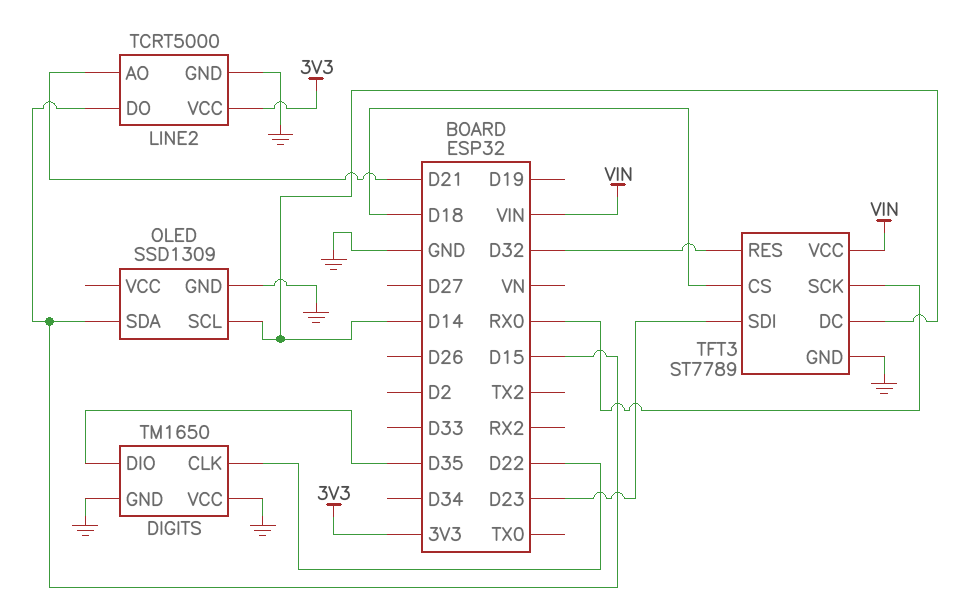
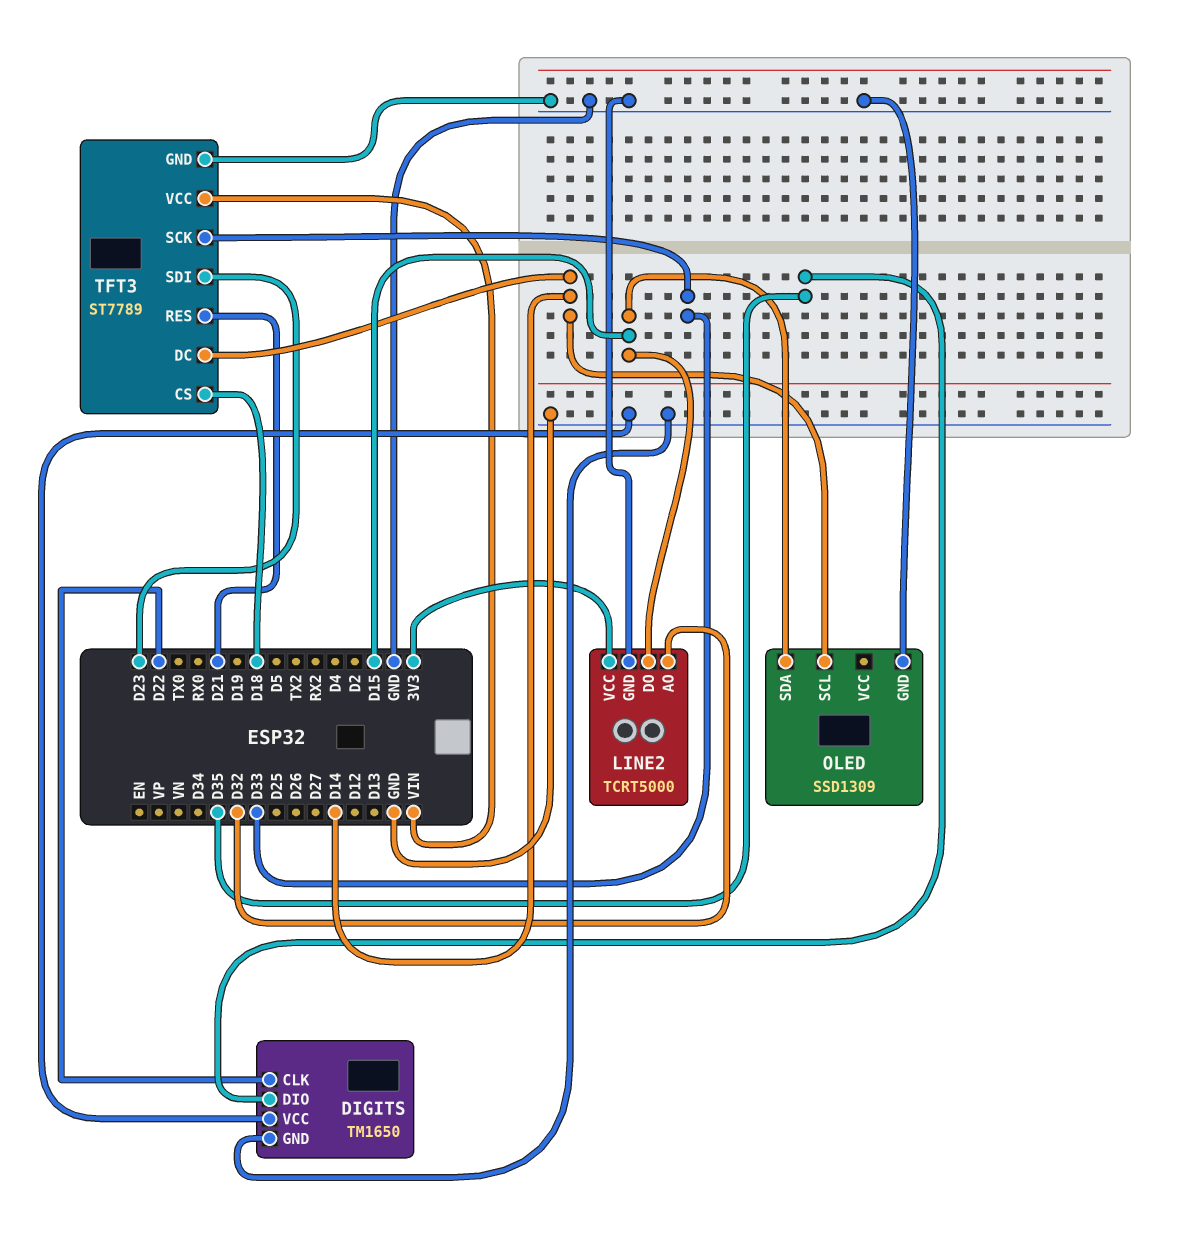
LINE2 pin AO: D21 -> D32
TFT3 pin RES: D32 -> D21
TFT3 pin SCK: RX0 -> D33

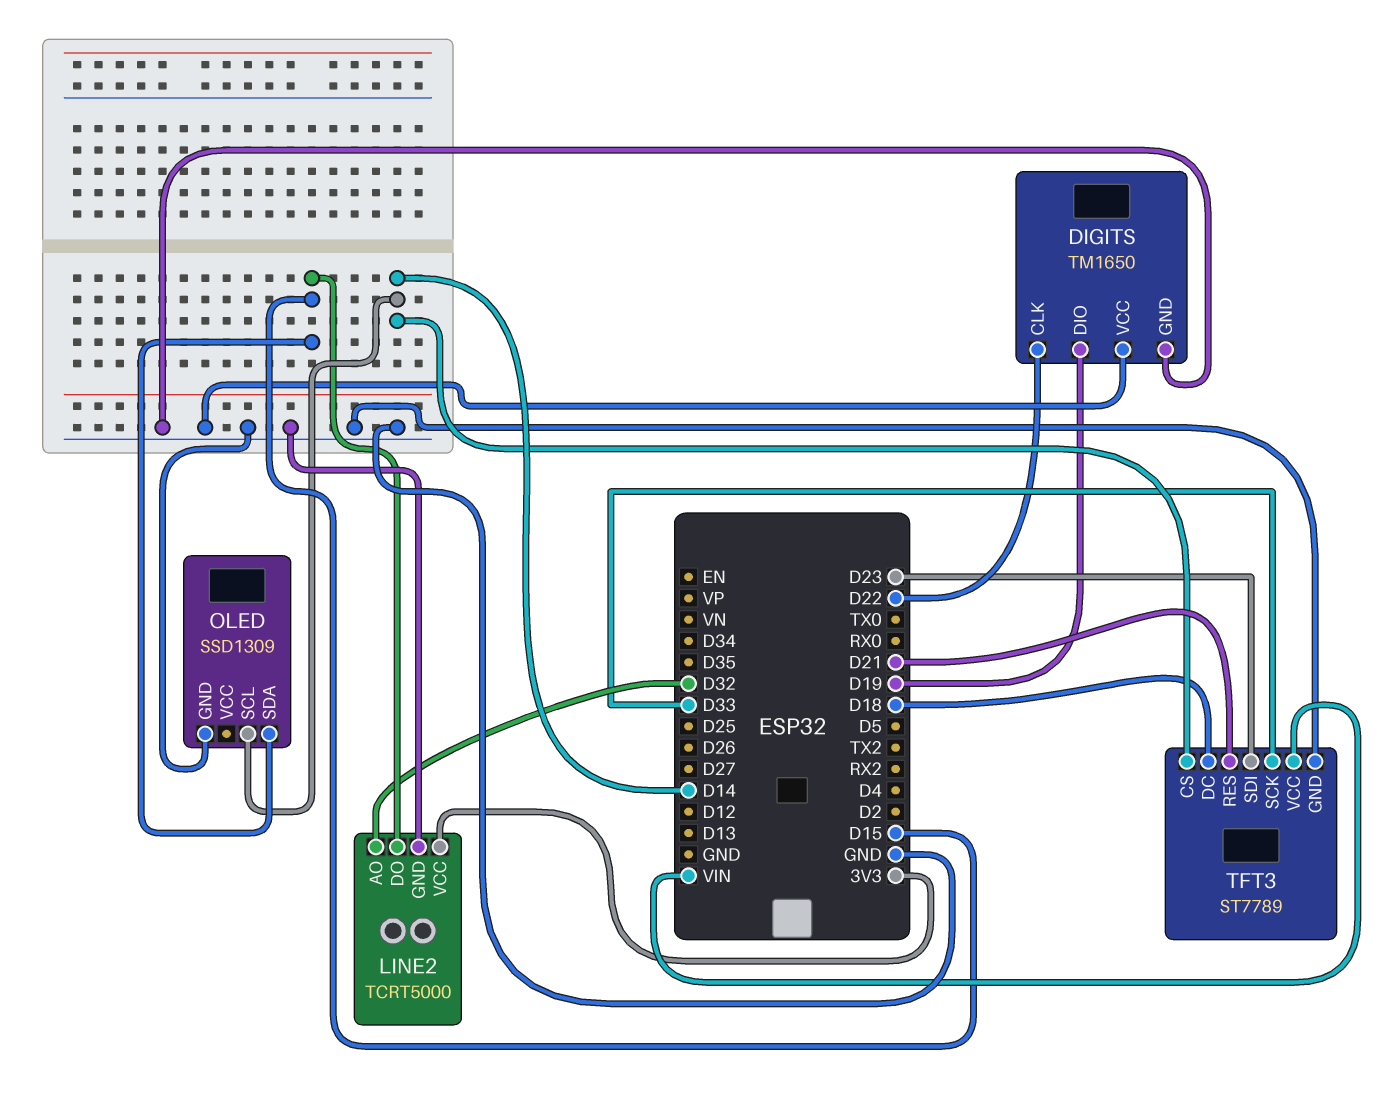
DIGITS pin DIO: D35 -> D19
TFT3 pin CS: D18 -> D14
TFT3 pin DC: D14 -> D18

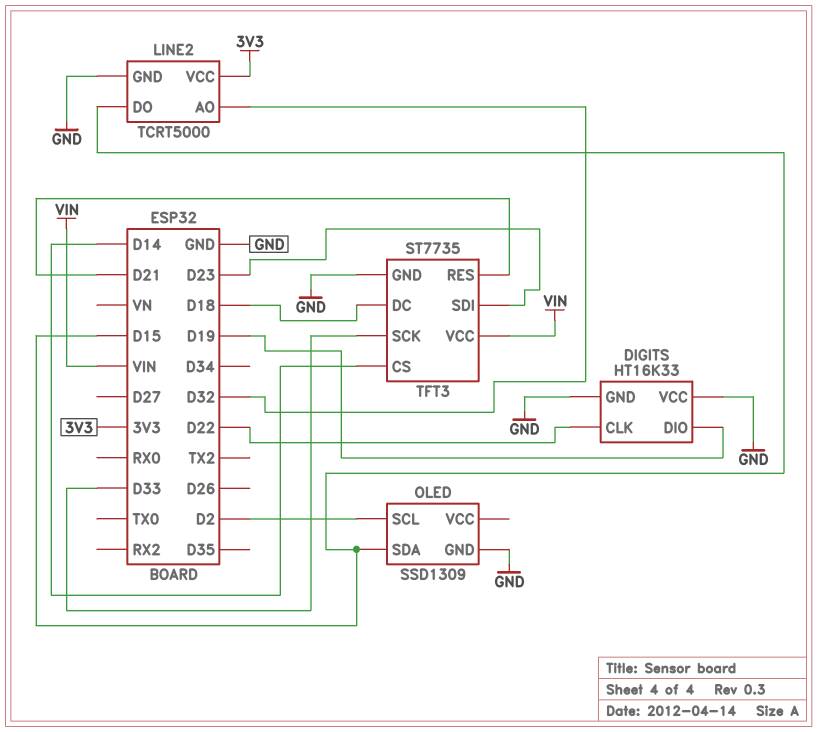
DIGITS: TM1650 -> HT16K33
OLED pin SCL: D14 -> D2
TFT3: ST7789 -> ST7735

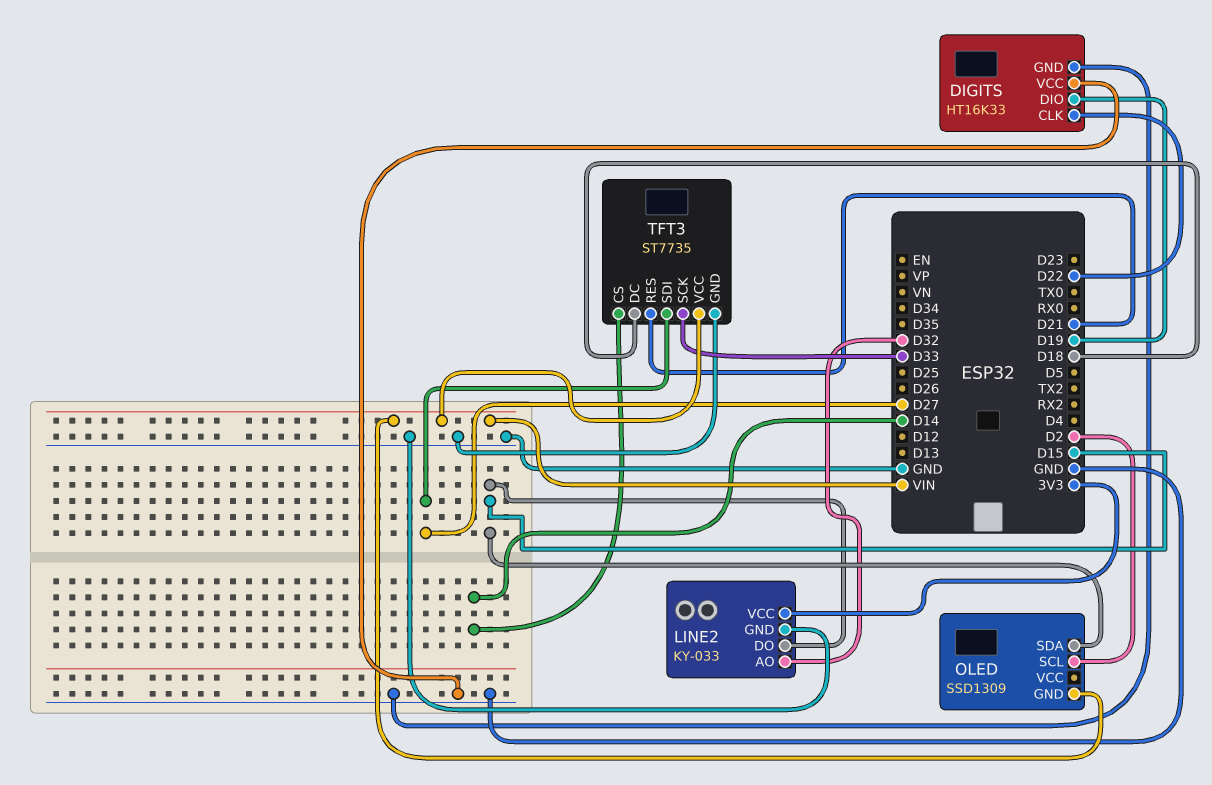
LINE2: TCRT5000 -> KY-033
OLED pin GND: GND -> VIN
TFT3 pin SDI: D23 -> D27

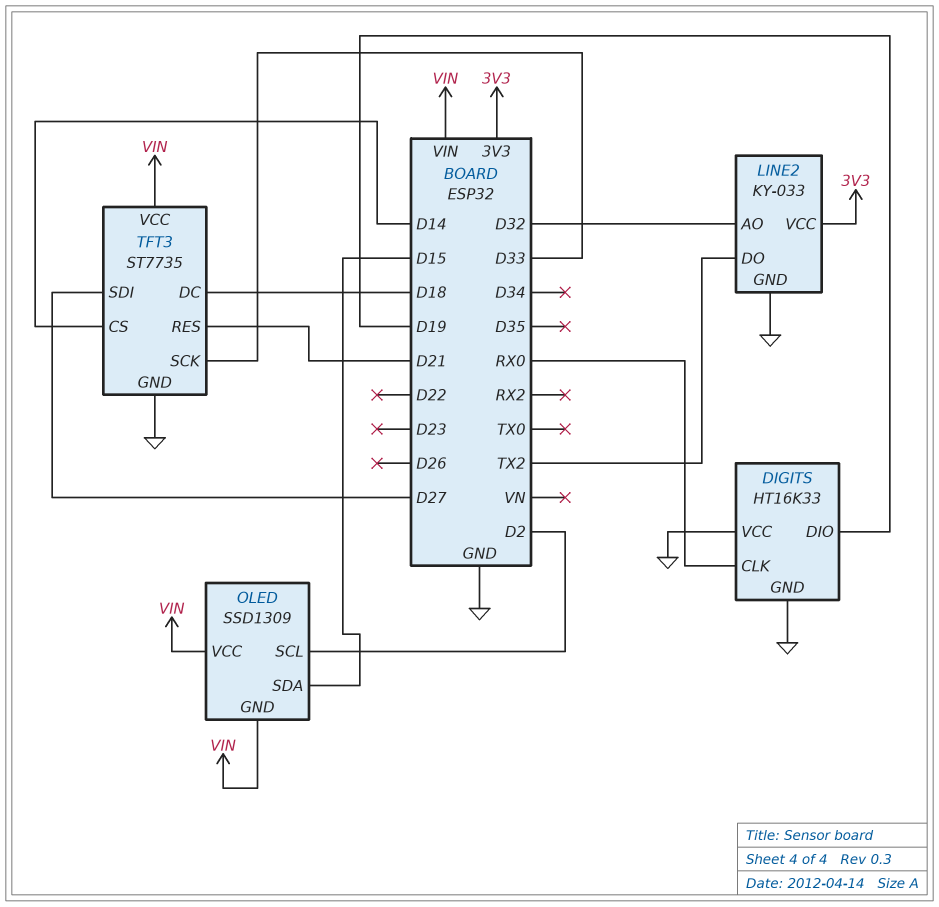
DIGITS pin CLK: D22 -> RX0
LINE2 pin DO: D15 -> TX2
OLED pin VCC: none -> VIN

